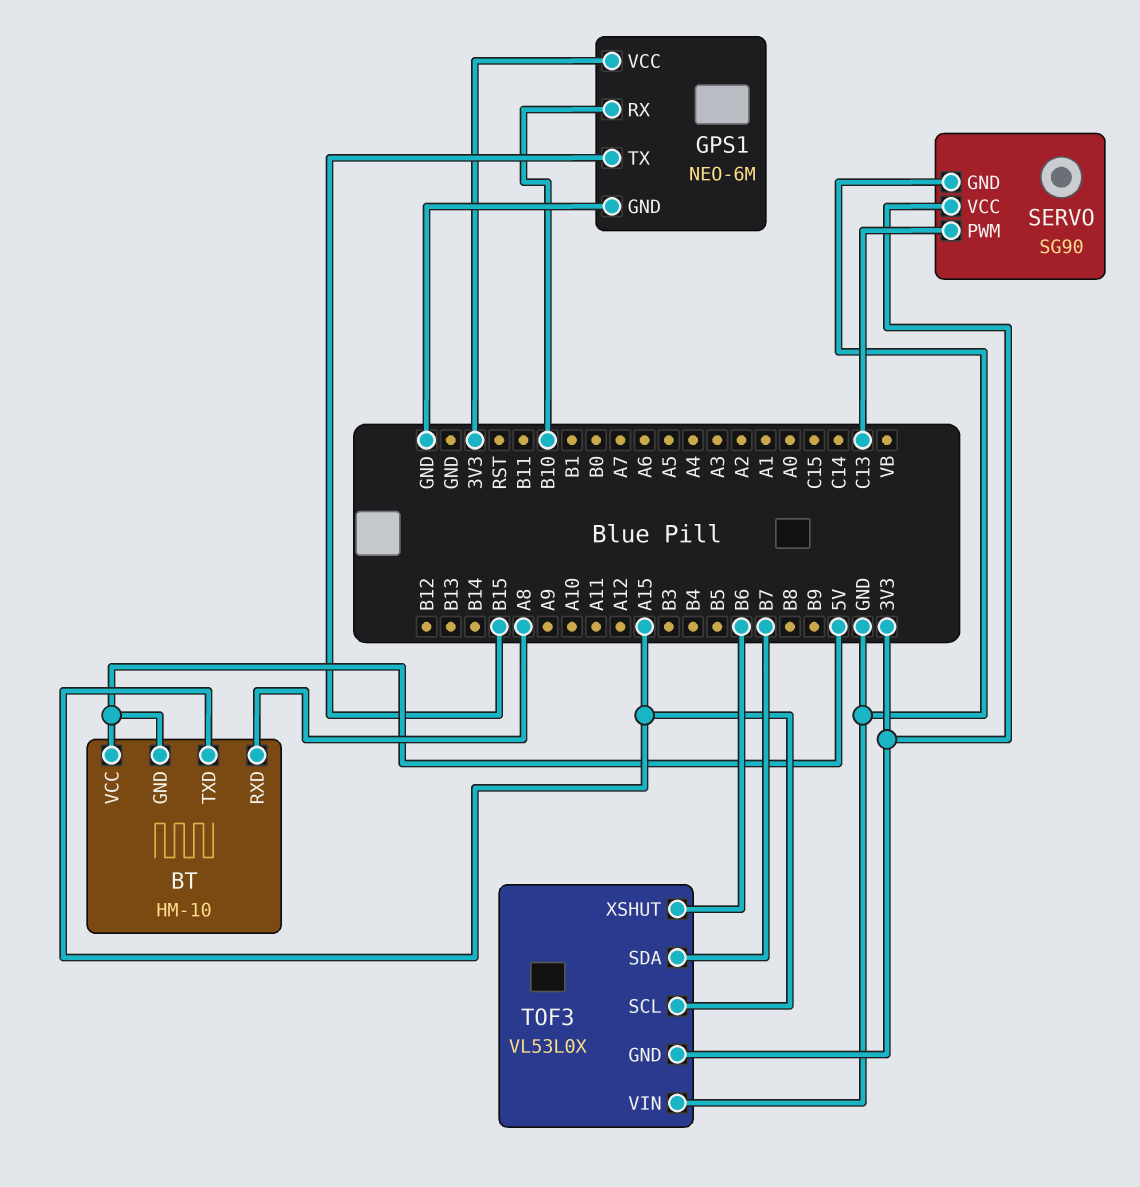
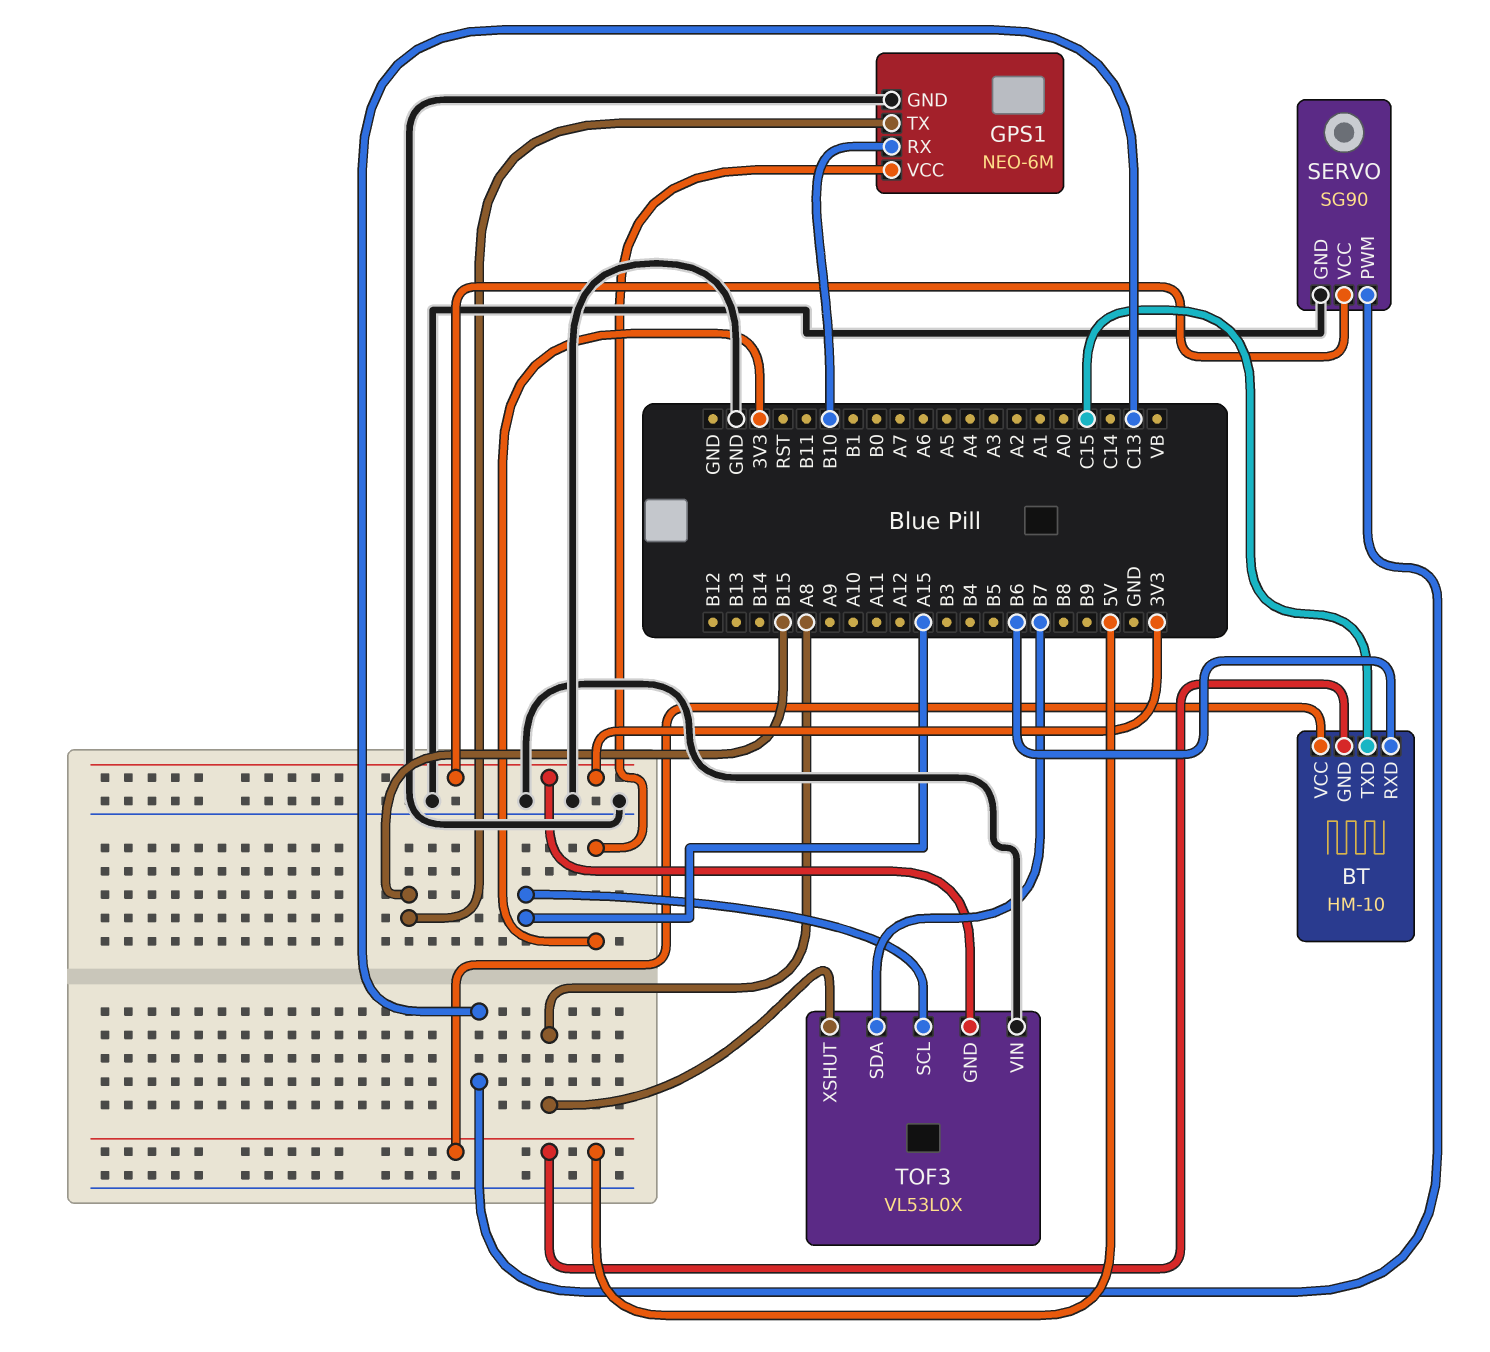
BT pin RXD: A8 -> B6
BT pin TXD: A15 -> C15
TOF3 pin XSHUT: B6 -> A8

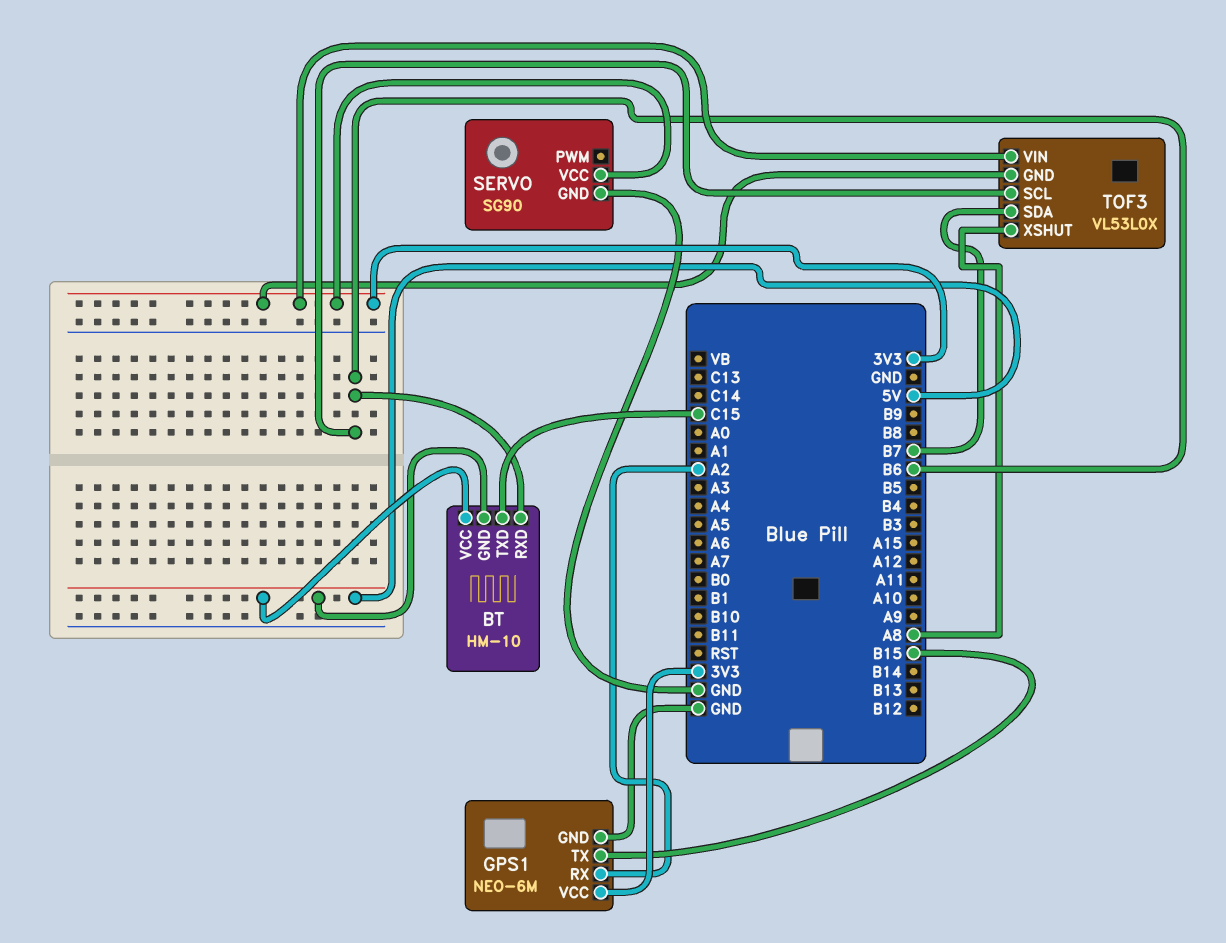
GPS1 pin RX: B10 -> A2
SERVO pin PWM: C13 -> none
TOF3 pin SCL: A15 -> B6
TOF3 pin VIN: GND -> 3V3

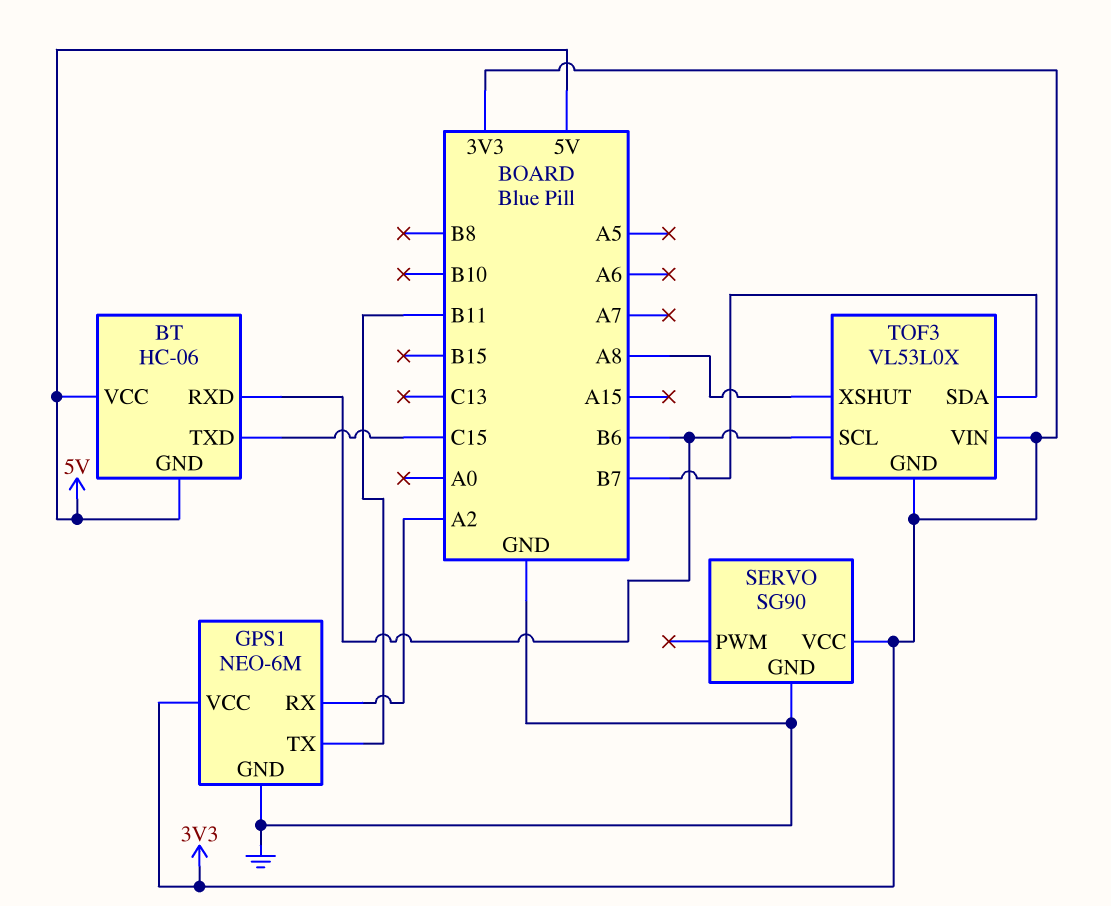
BT: HM-10 -> HC-06
GPS1 pin TX: B15 -> B11

